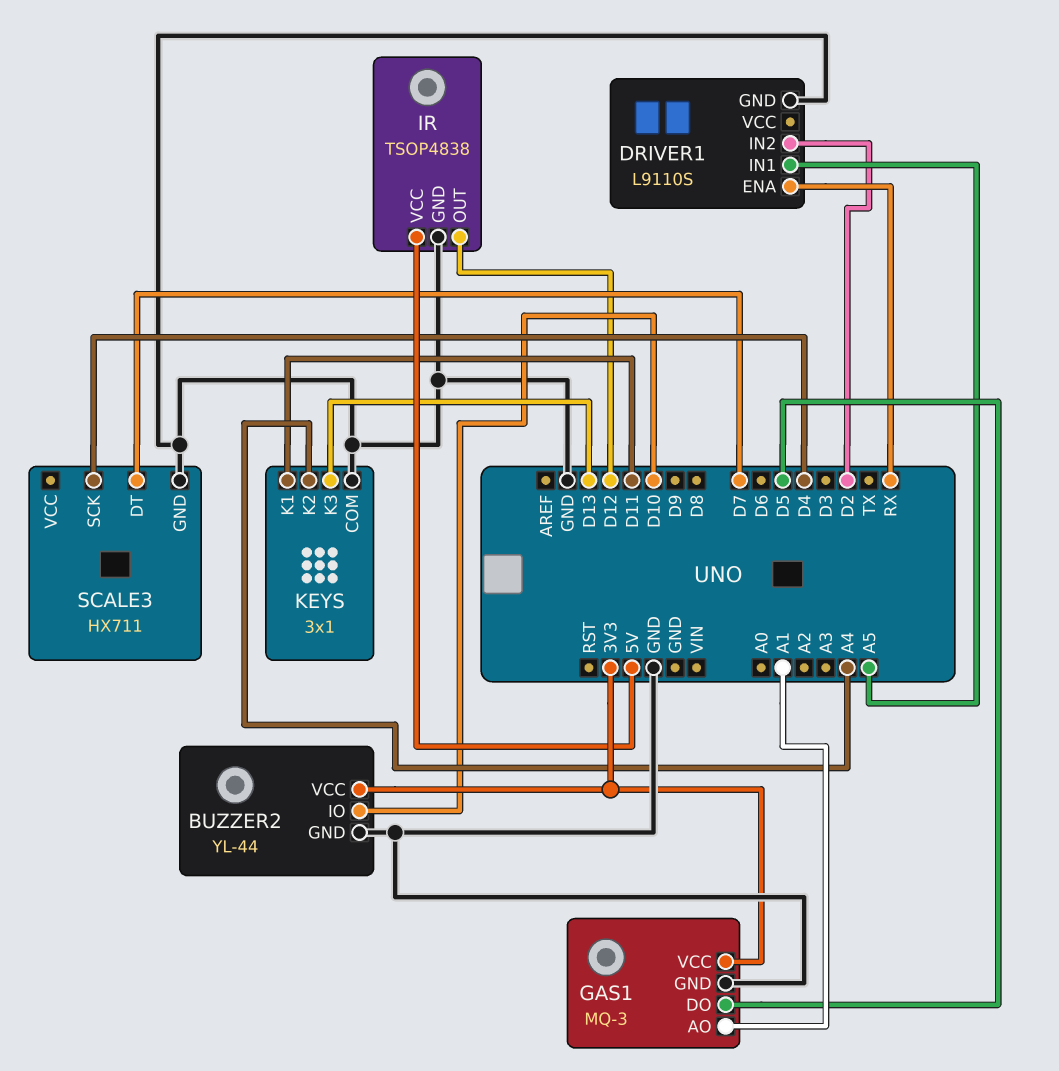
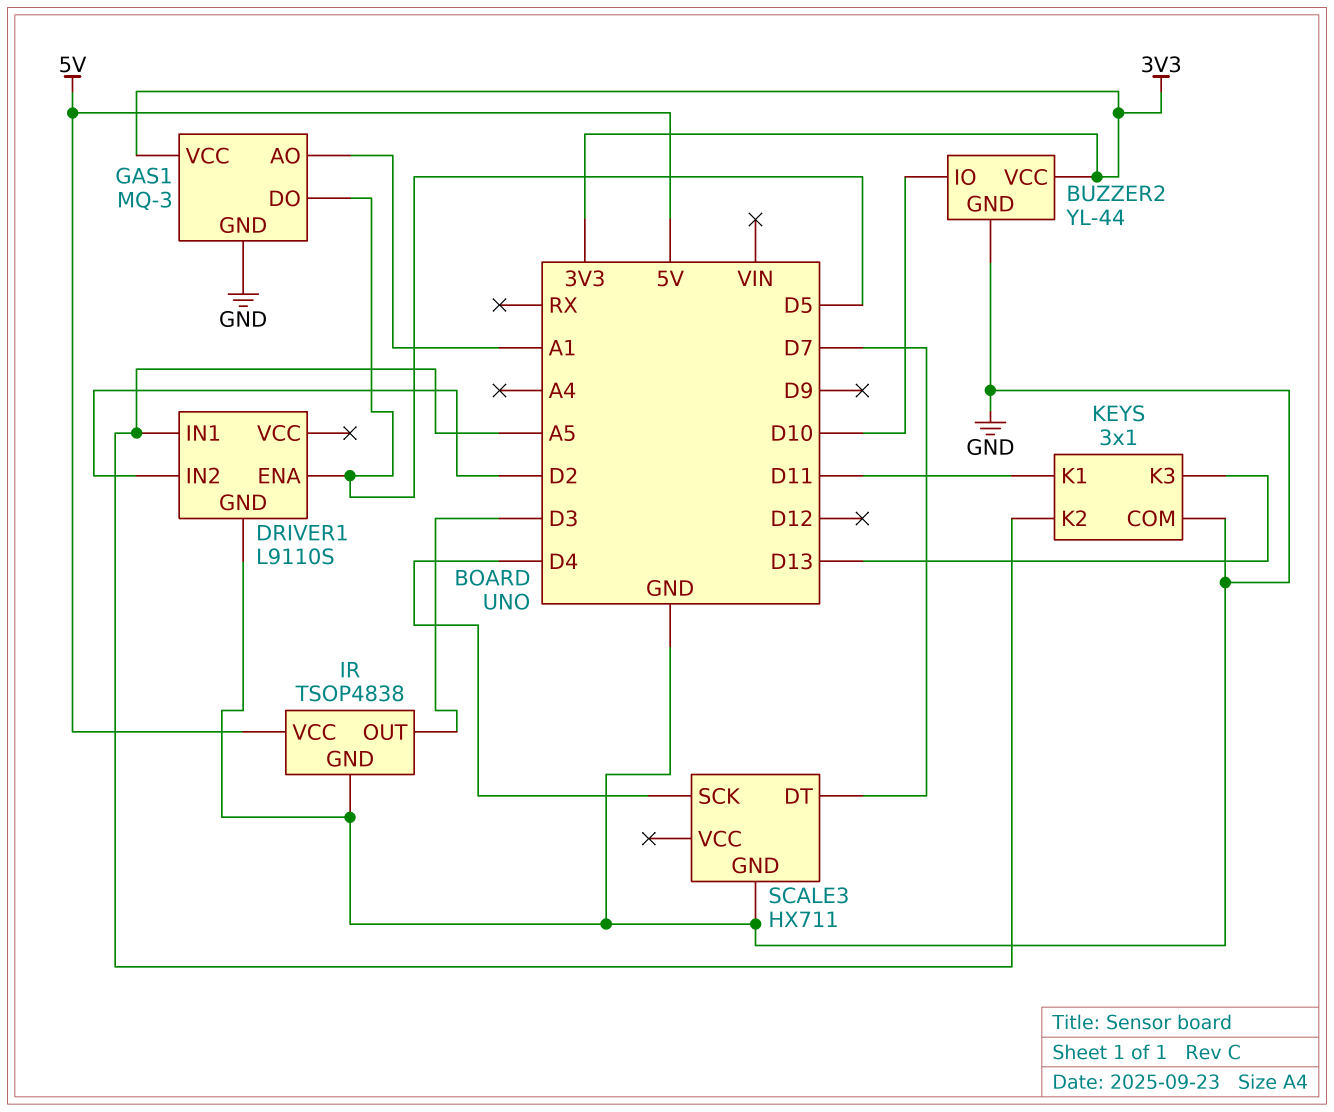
DRIVER1 pin ENA: RX -> D5
IR pin OUT: D12 -> D3
KEYS pin K2: A4 -> A5

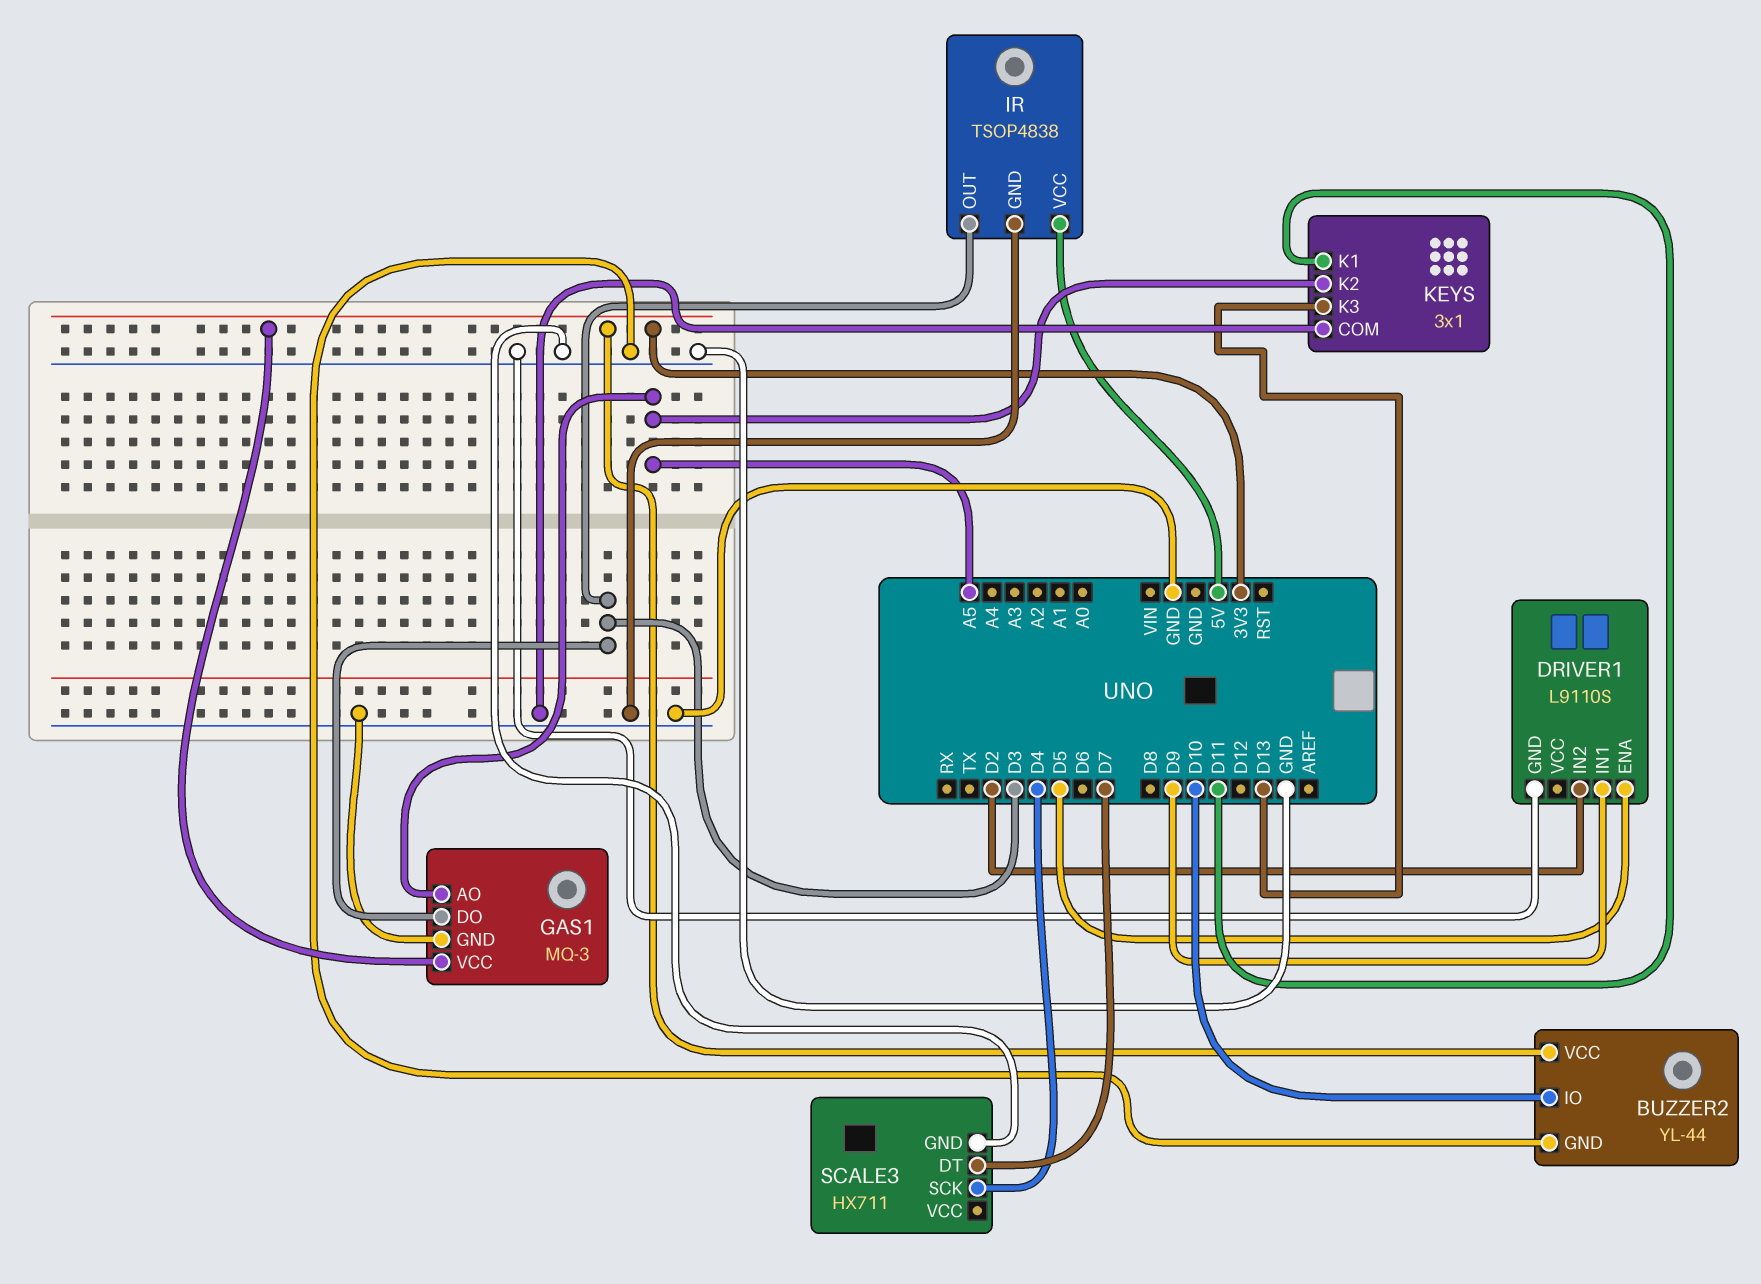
DRIVER1 pin IN1: A5 -> D9
GAS1 pin AO: A1 -> A5
GAS1 pin DO: D5 -> D3

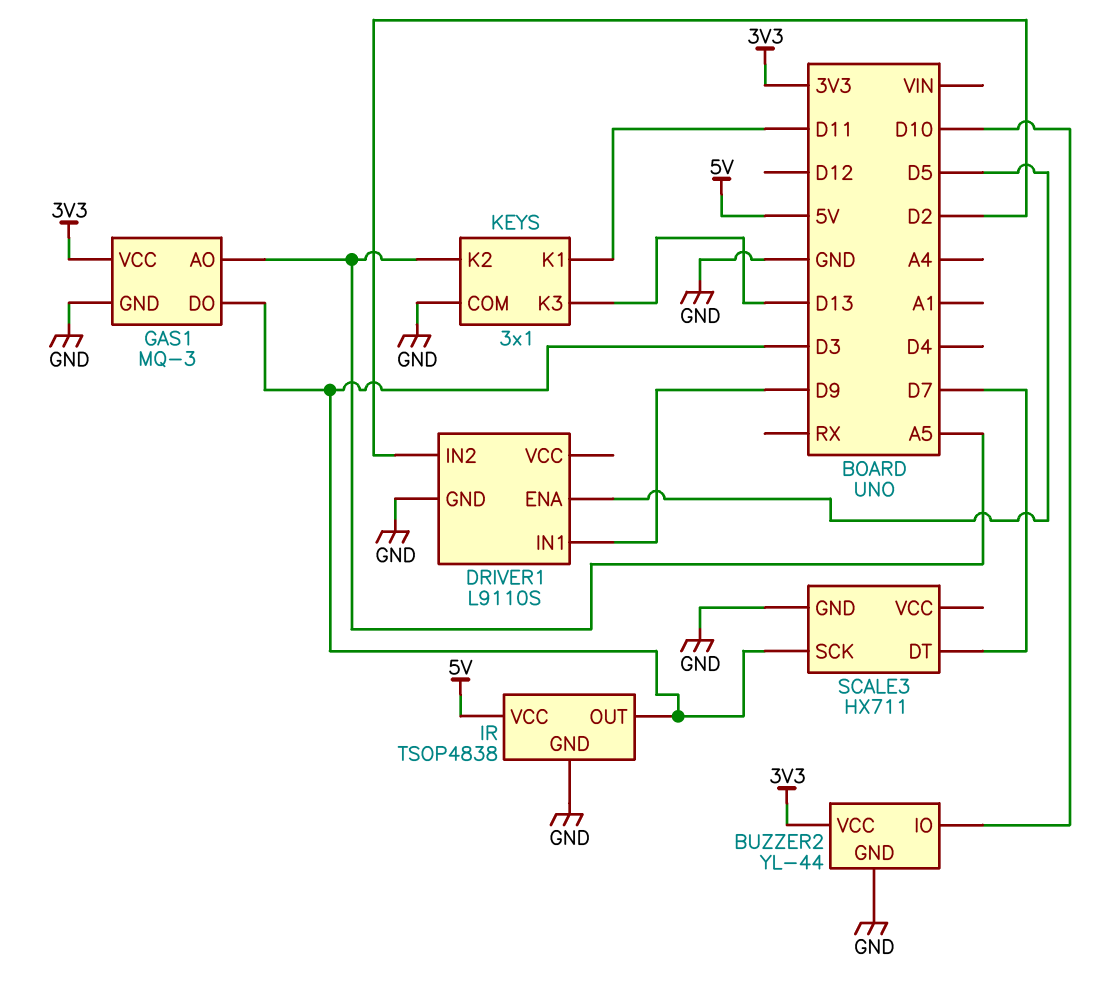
SCALE3 pin SCK: D4 -> D3

